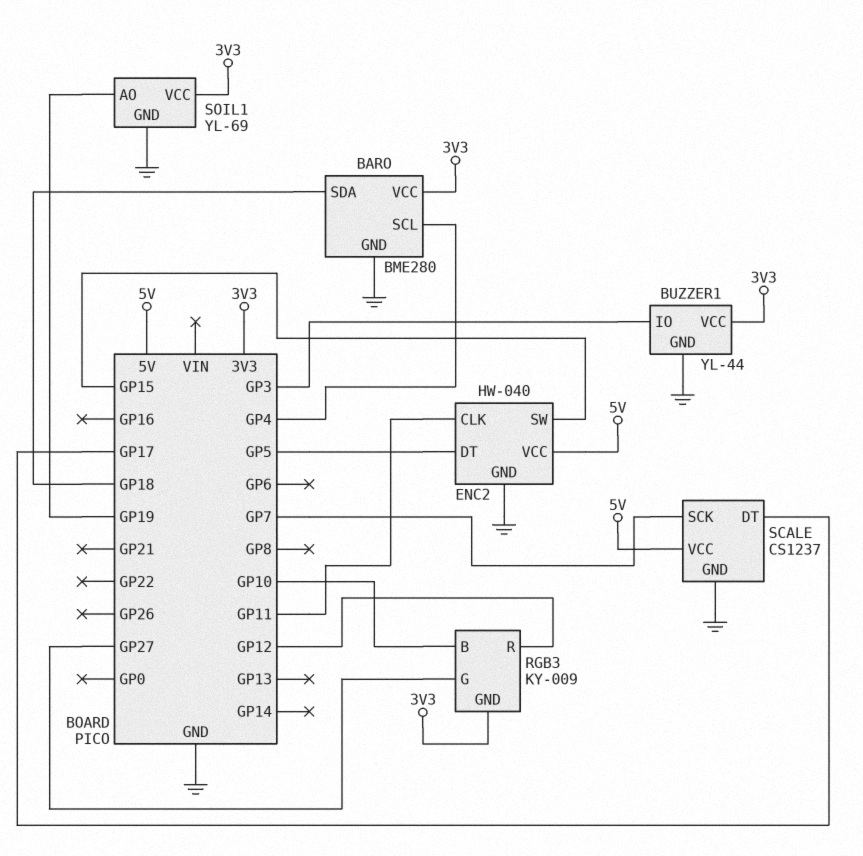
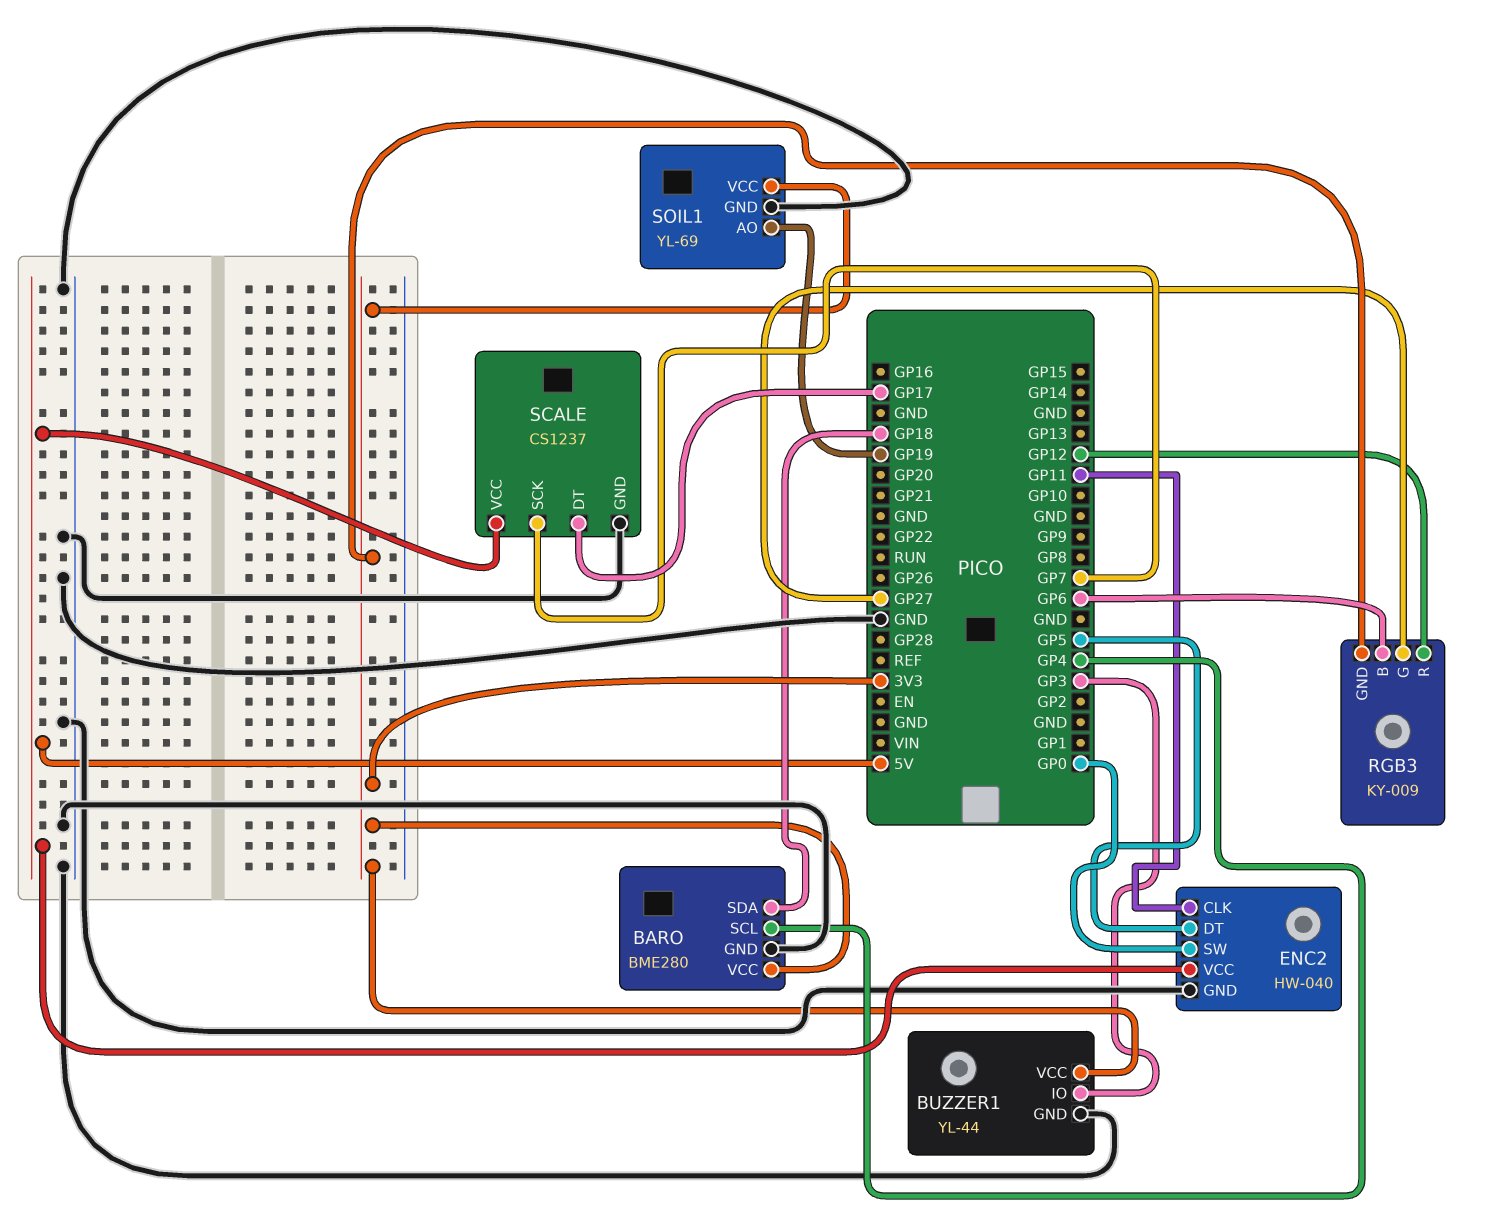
ENC2 pin SW: GP15 -> GP0
RGB3 pin B: GP10 -> GP6

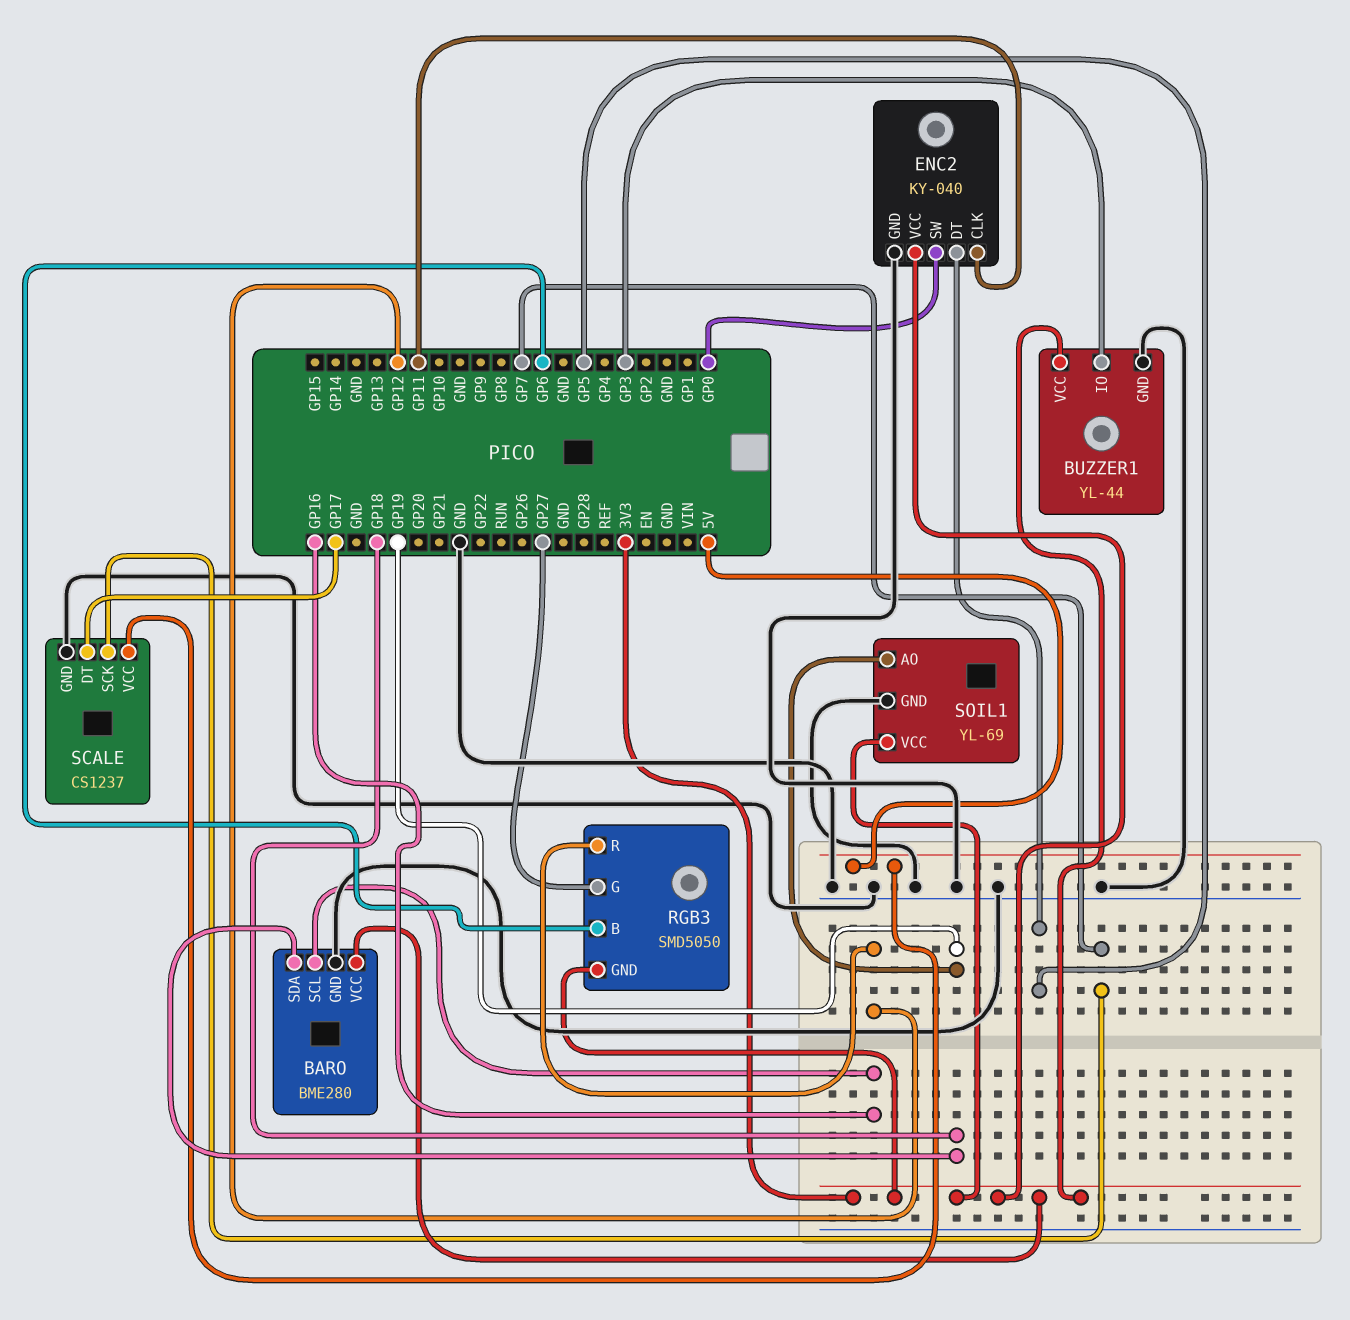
BARO pin SCL: GP4 -> GP16
ENC2: HW-040 -> KY-040
ENC2 pin VCC: 5V -> 3V3
RGB3: KY-009 -> SMD5050

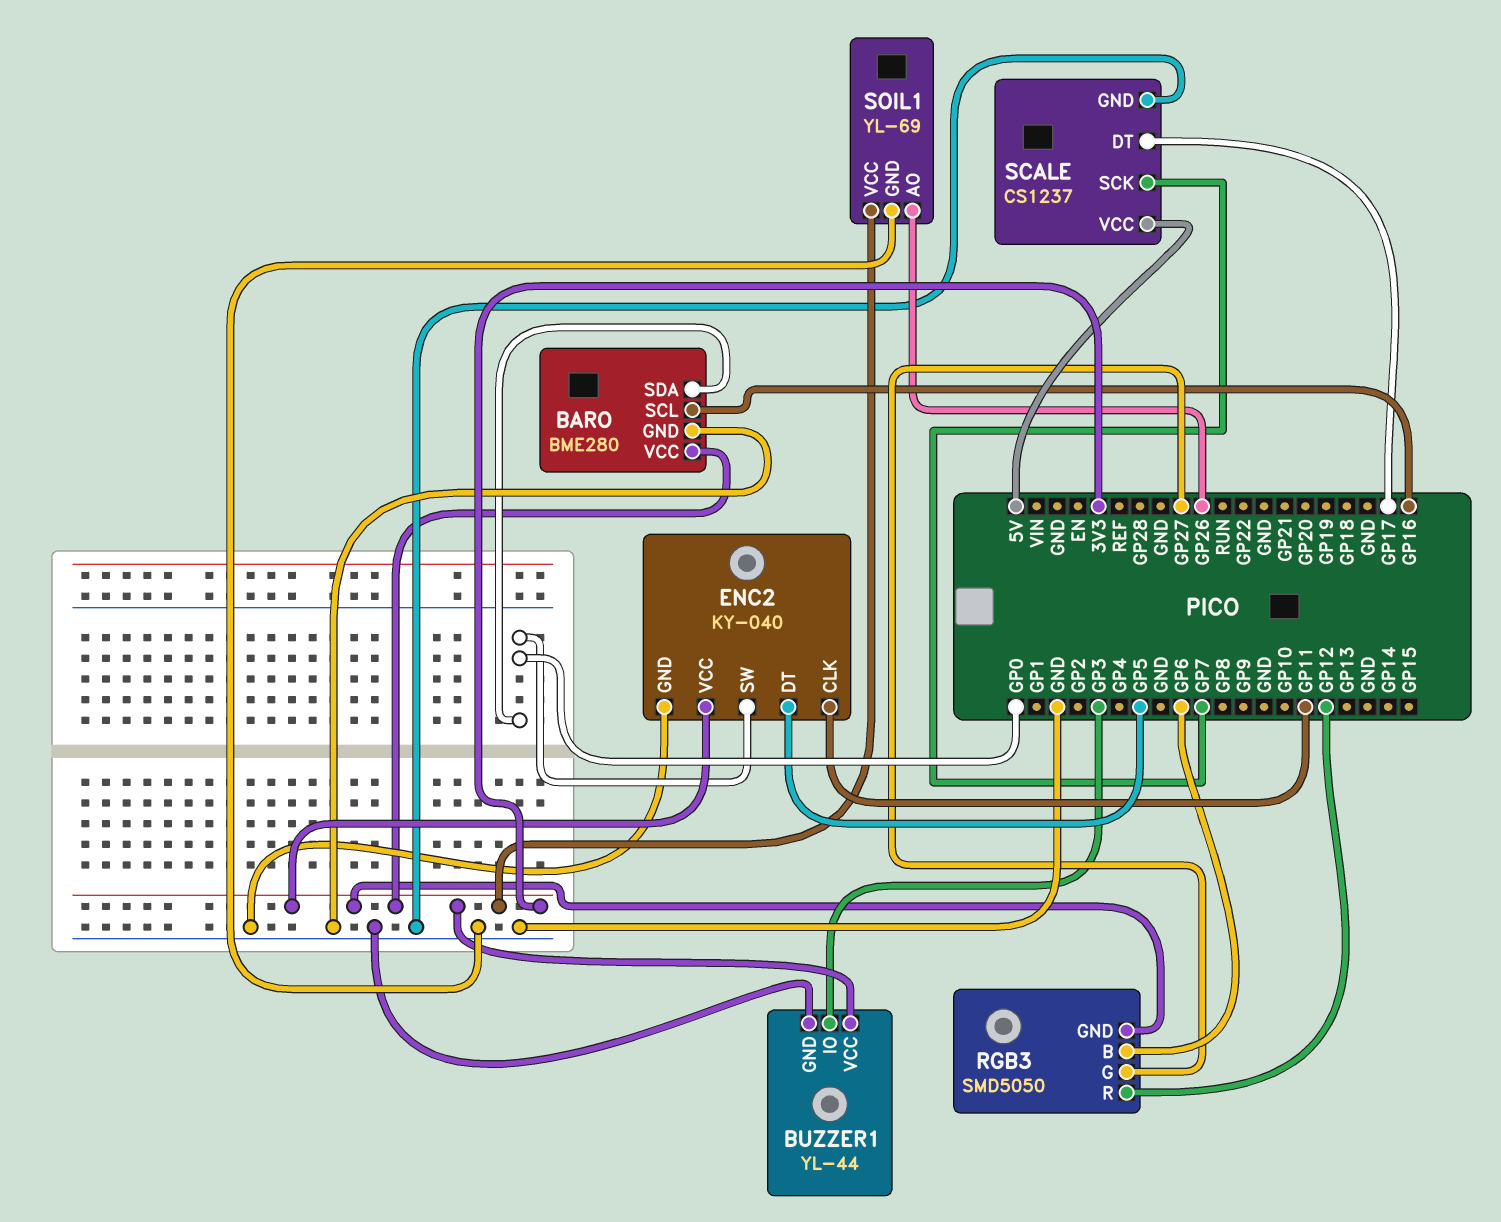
BARO pin SDA: GP18 -> GP0
SOIL1 pin AO: GP19 -> GP26

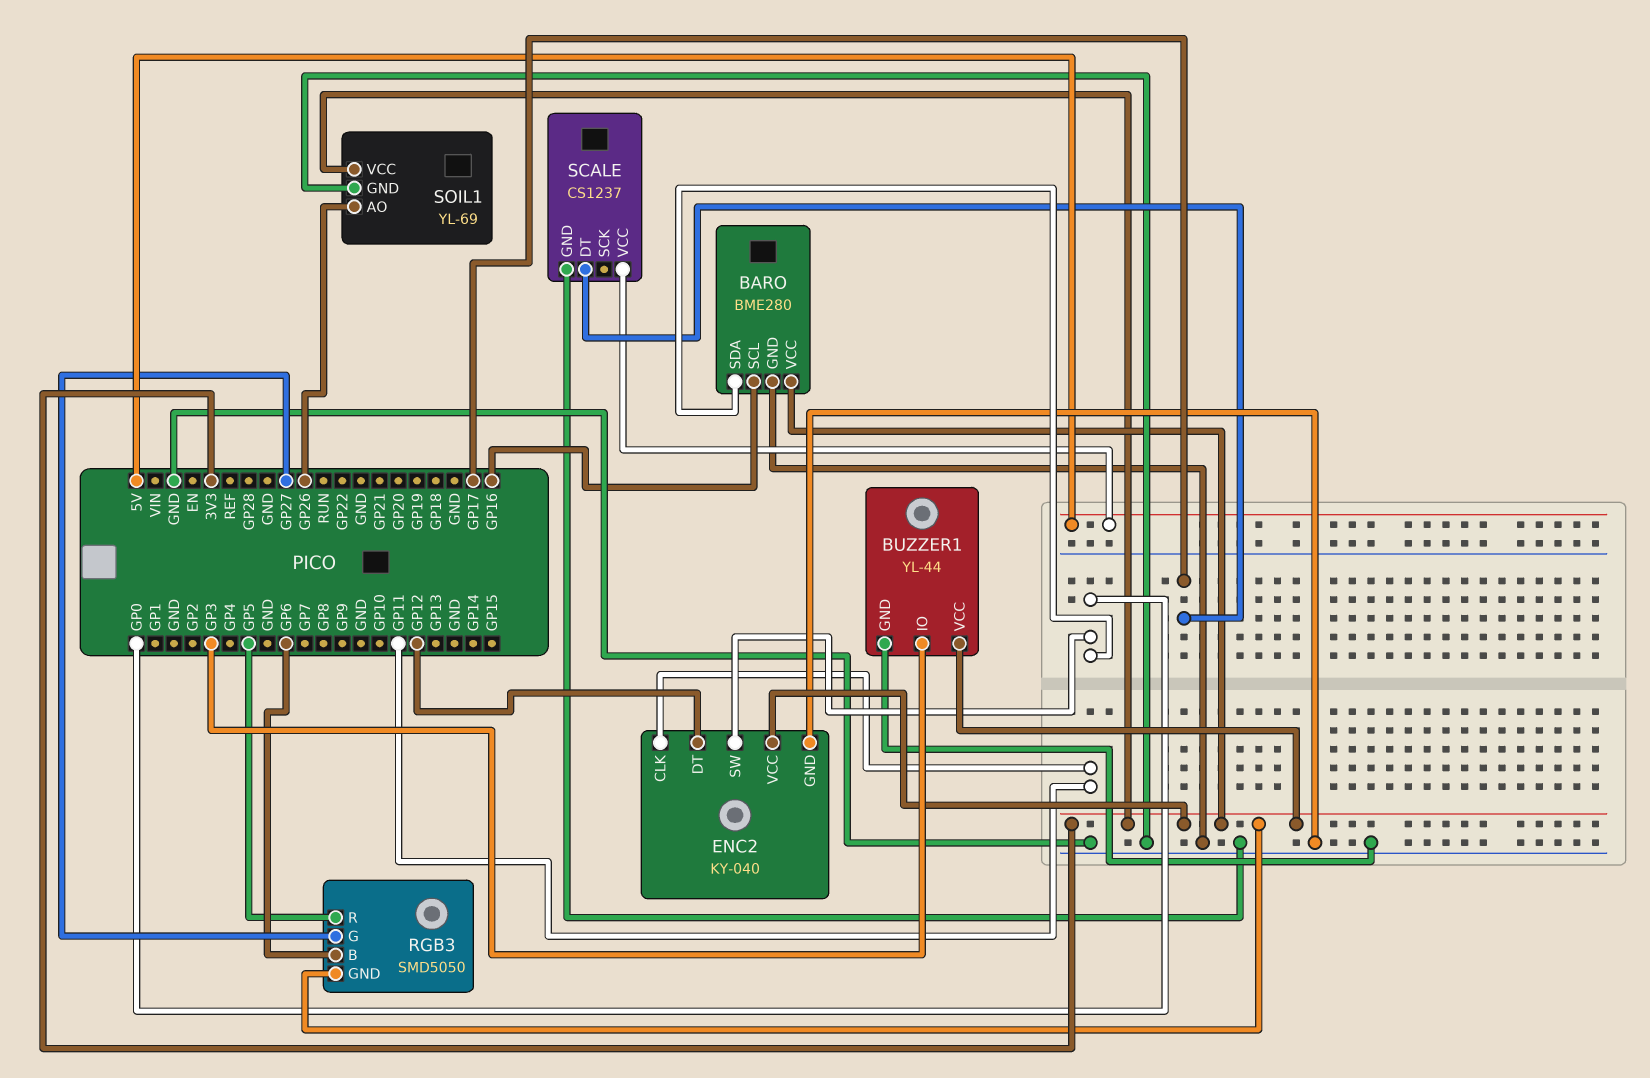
ENC2 pin DT: GP5 -> GP12
RGB3 pin R: GP12 -> GP5
SCALE pin SCK: GP7 -> none

